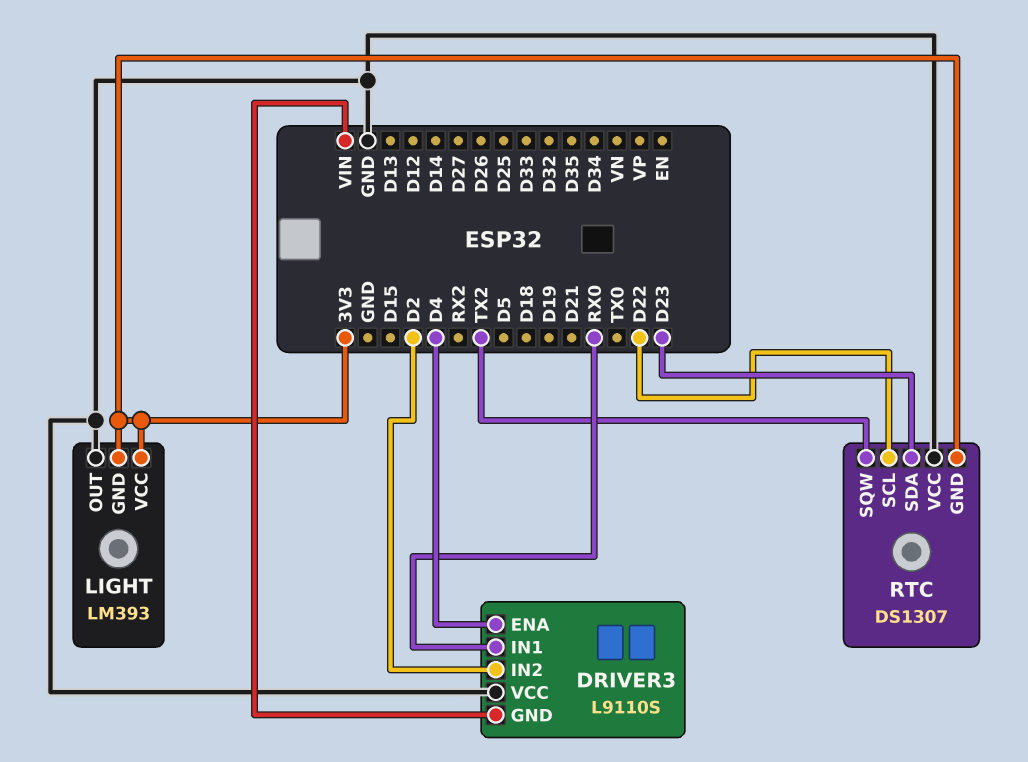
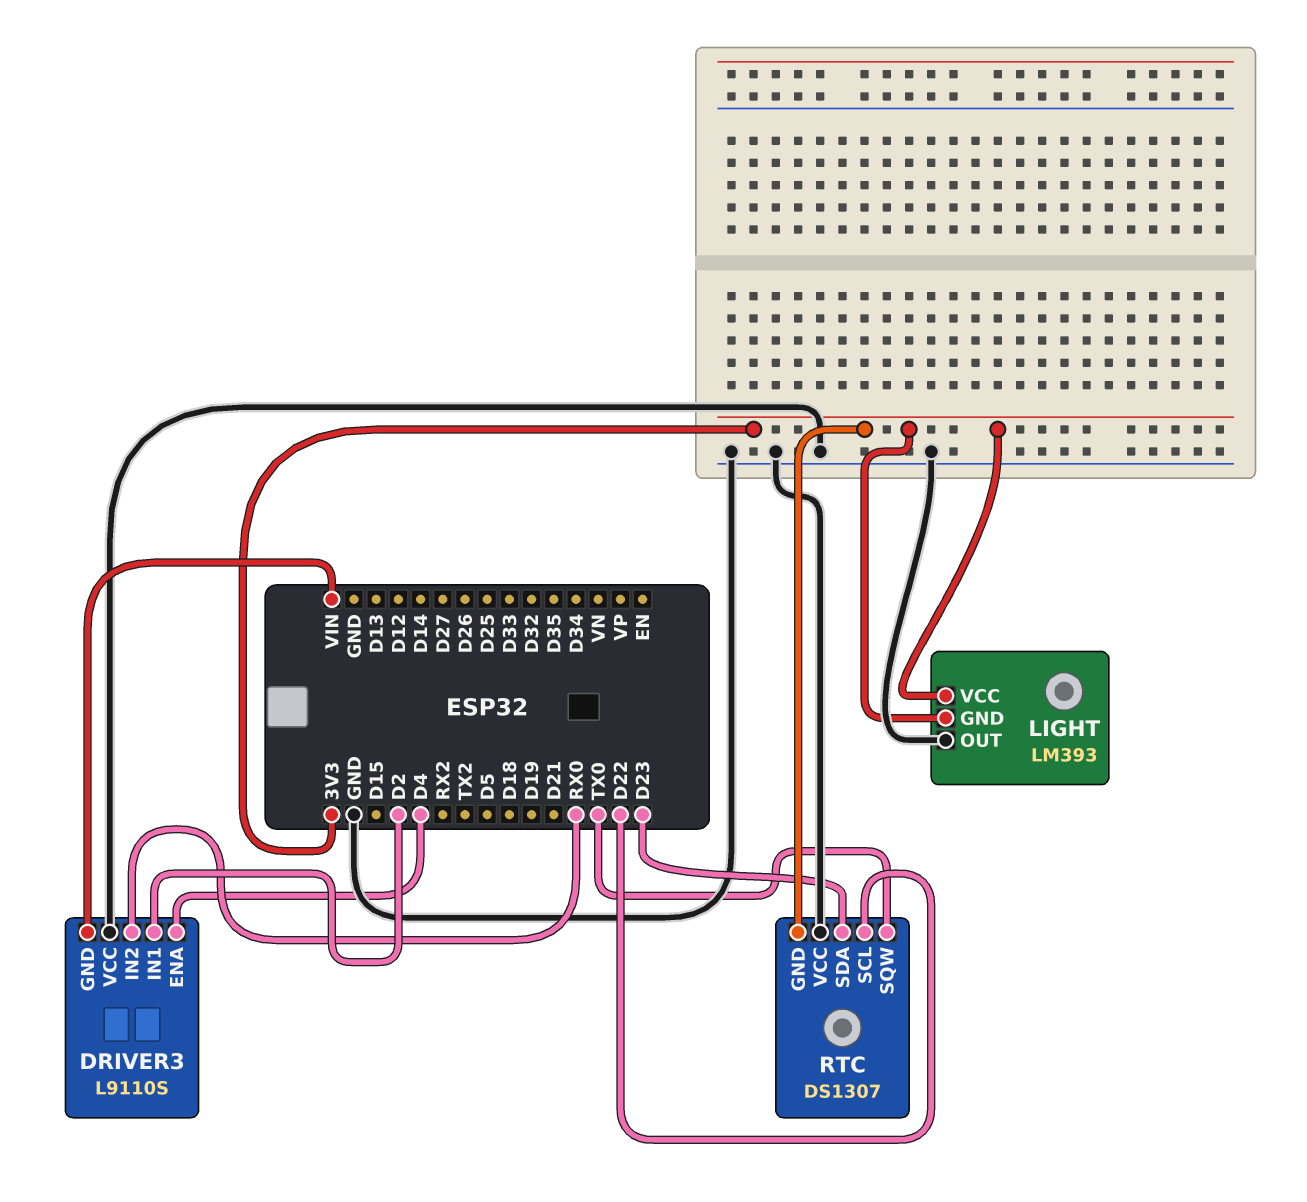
DRIVER3 pin IN1: RX0 -> D2
DRIVER3 pin IN2: D2 -> RX0
RTC pin SQW: TX2 -> TX0

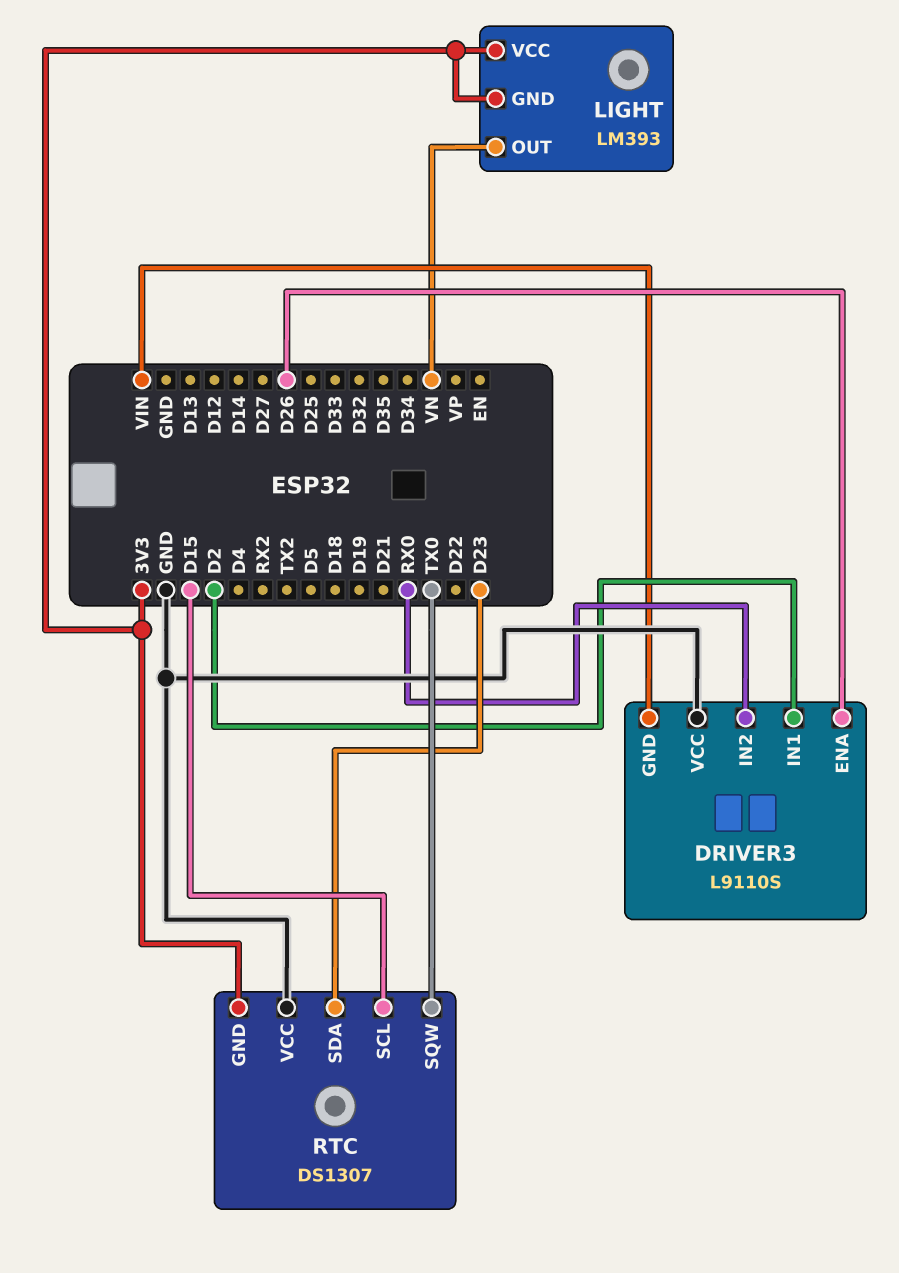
DRIVER3 pin ENA: D4 -> D26
LIGHT pin OUT: GND -> VN
RTC pin SCL: D22 -> D15

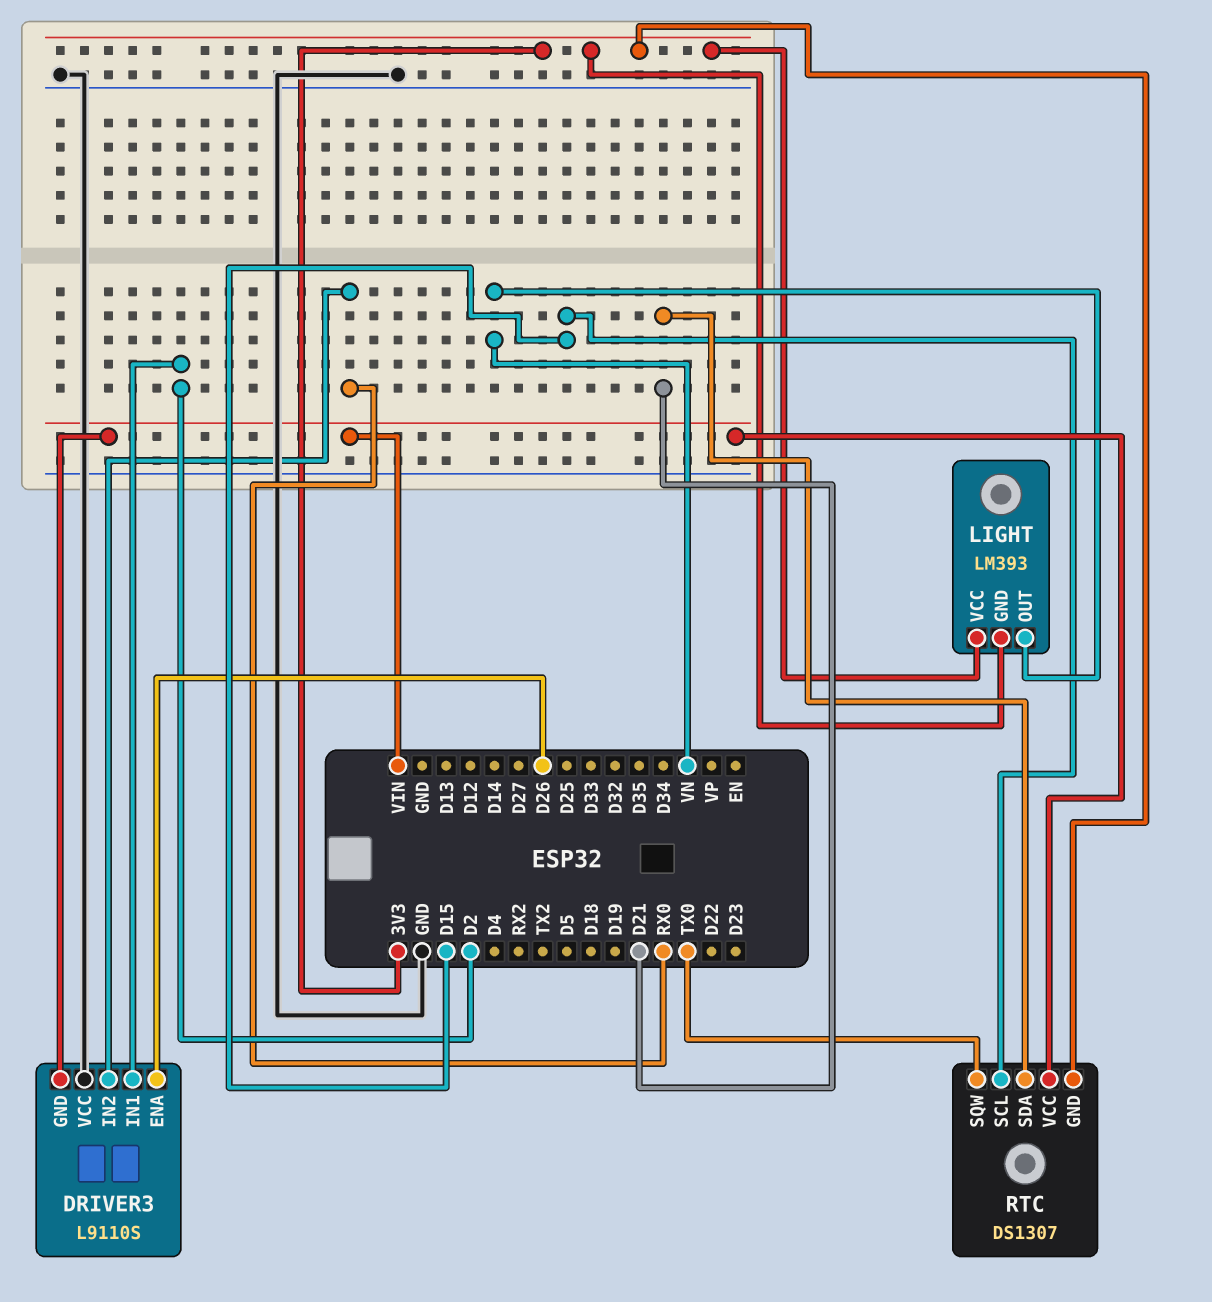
RTC pin SDA: D23 -> D21
RTC pin VCC: GND -> VIN

